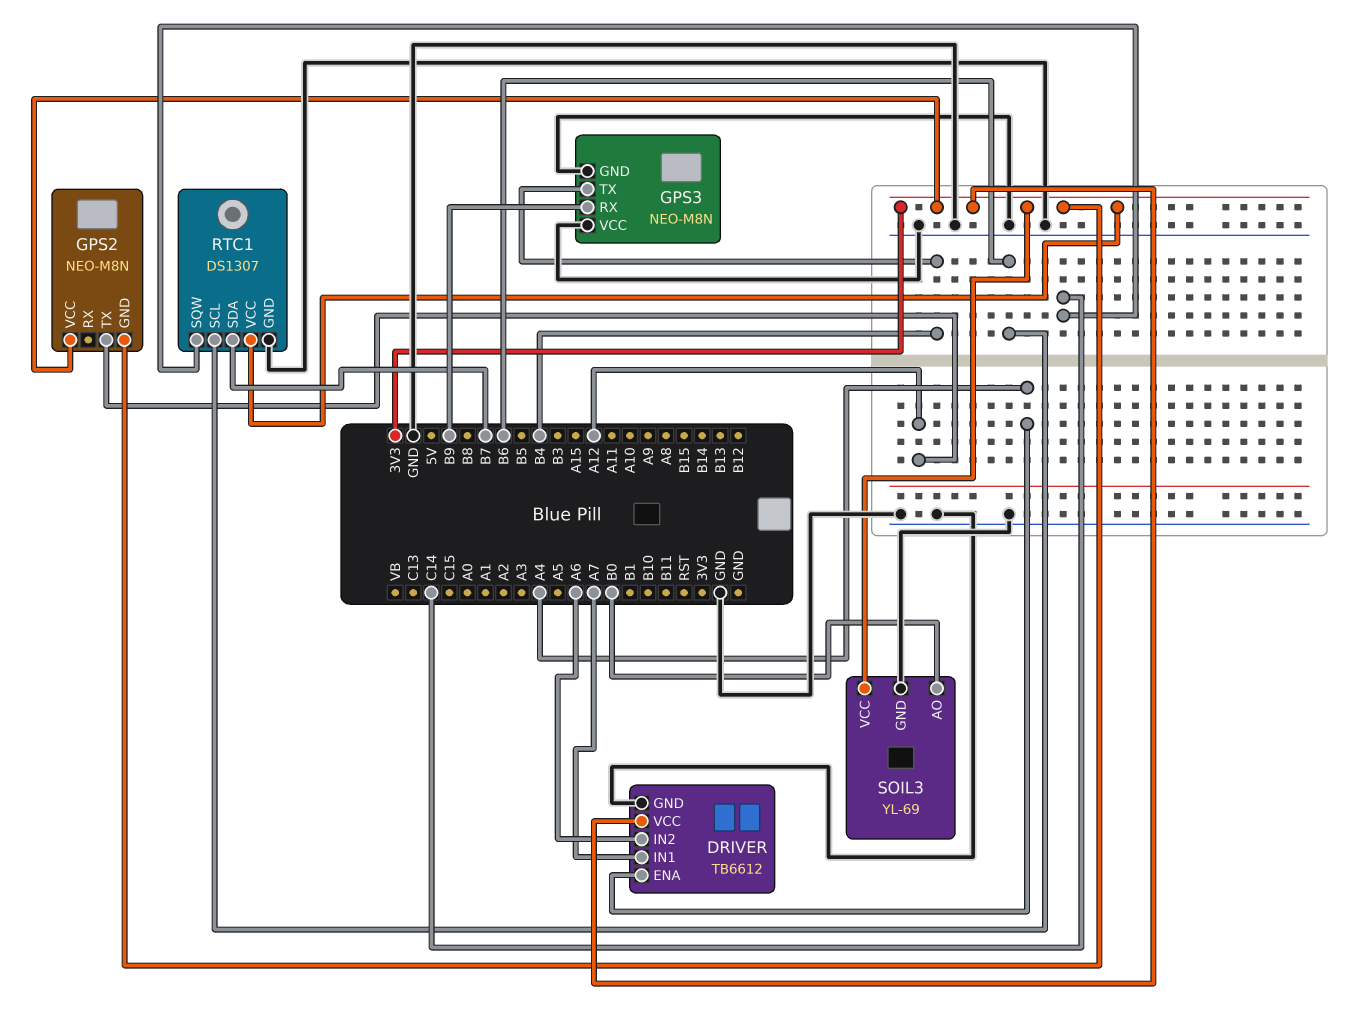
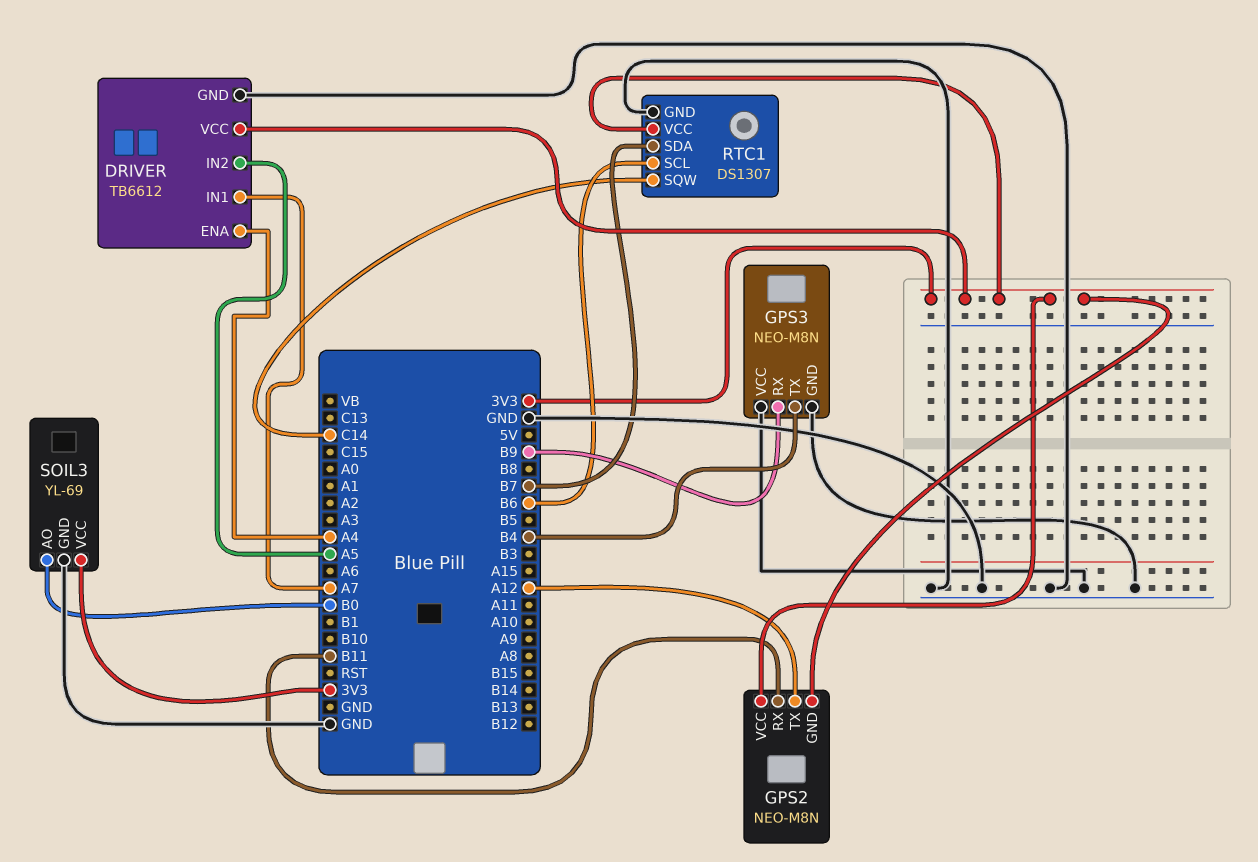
DRIVER pin IN2: A6 -> A5
GPS2 pin RX: none -> B11

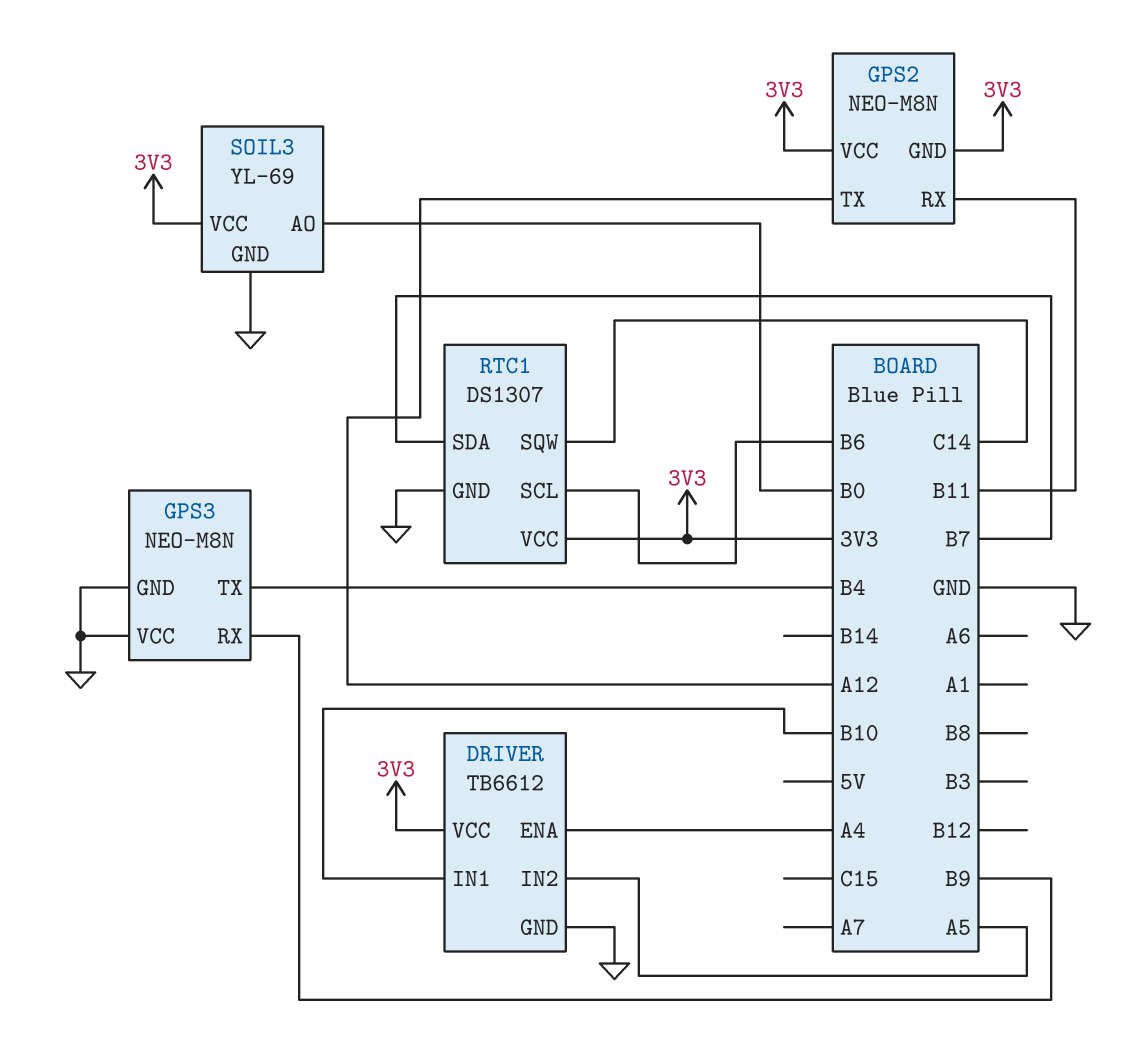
DRIVER pin IN1: A7 -> B10

